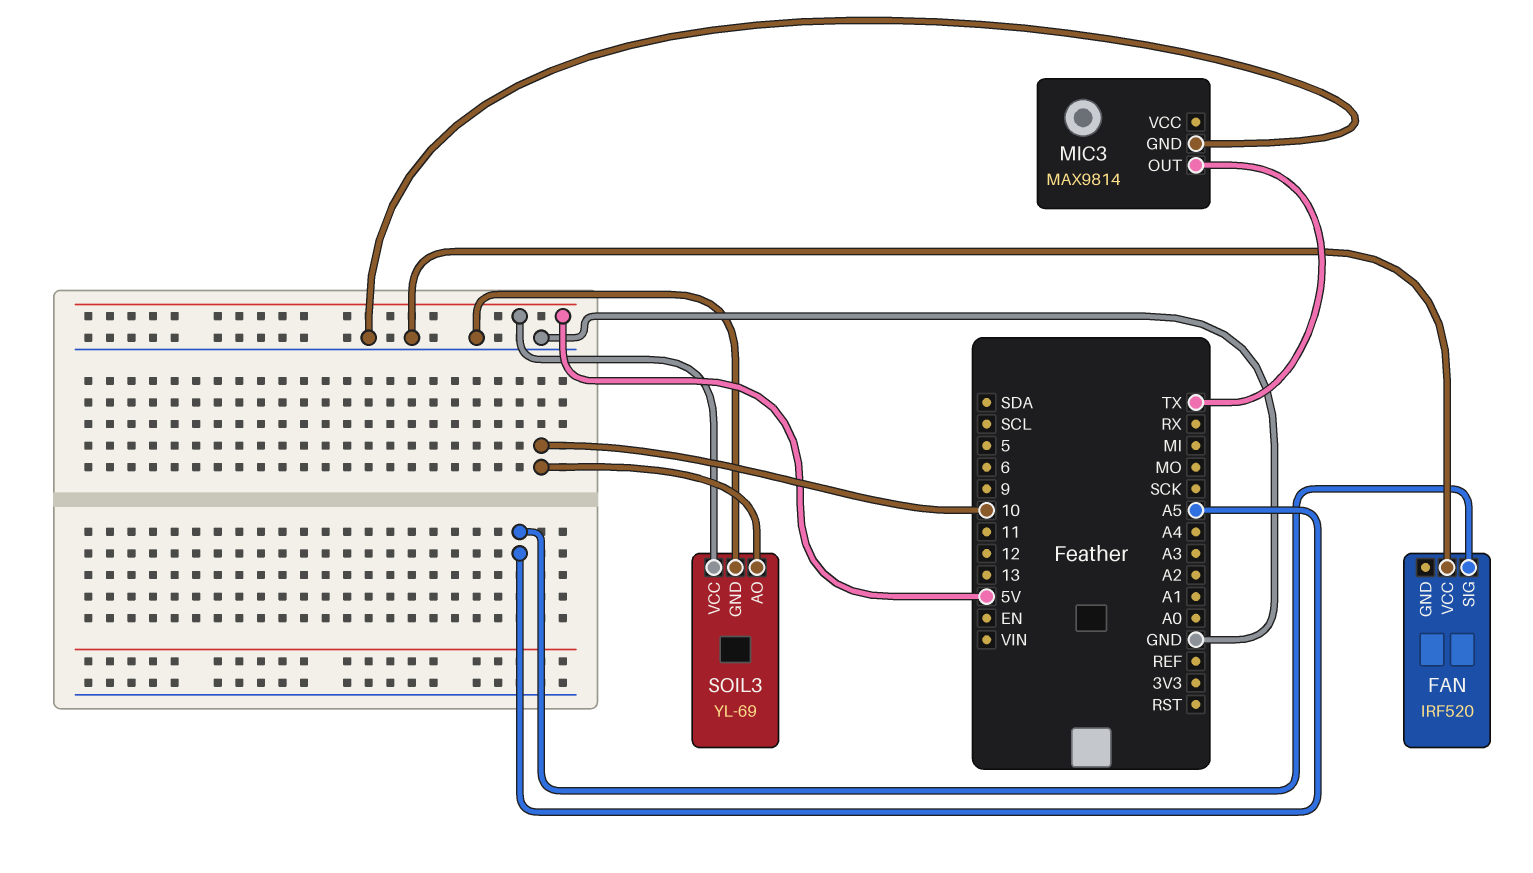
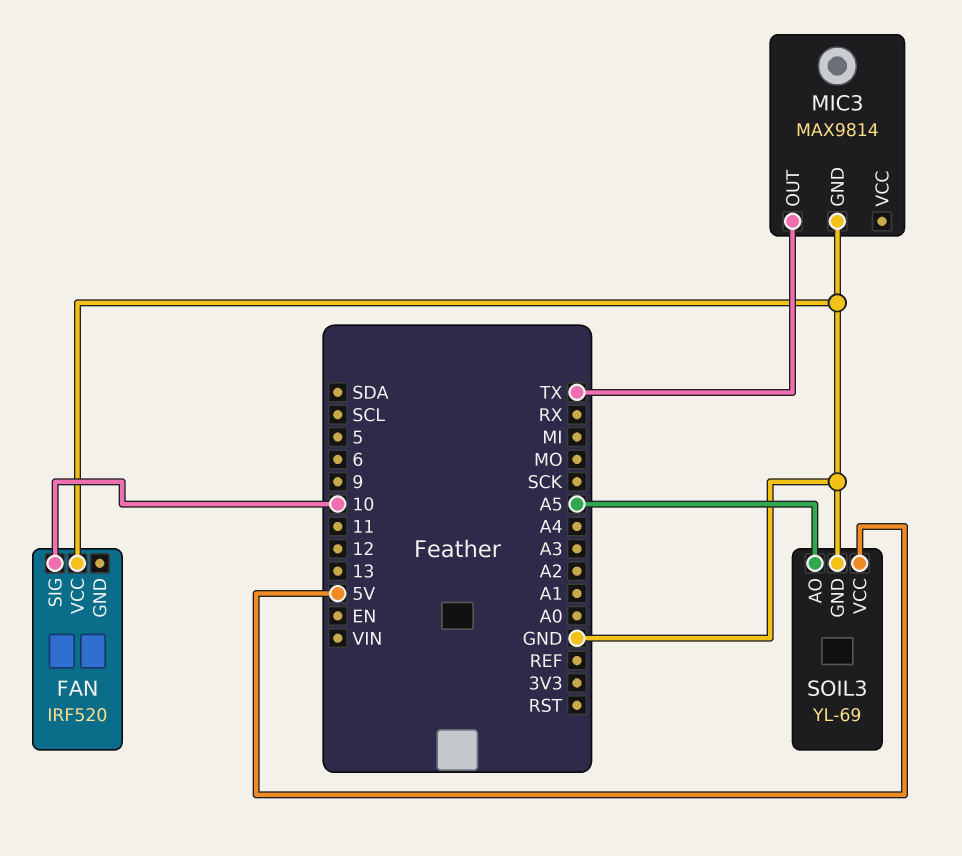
FAN pin SIG: A5 -> 10
SOIL3 pin AO: 10 -> A5

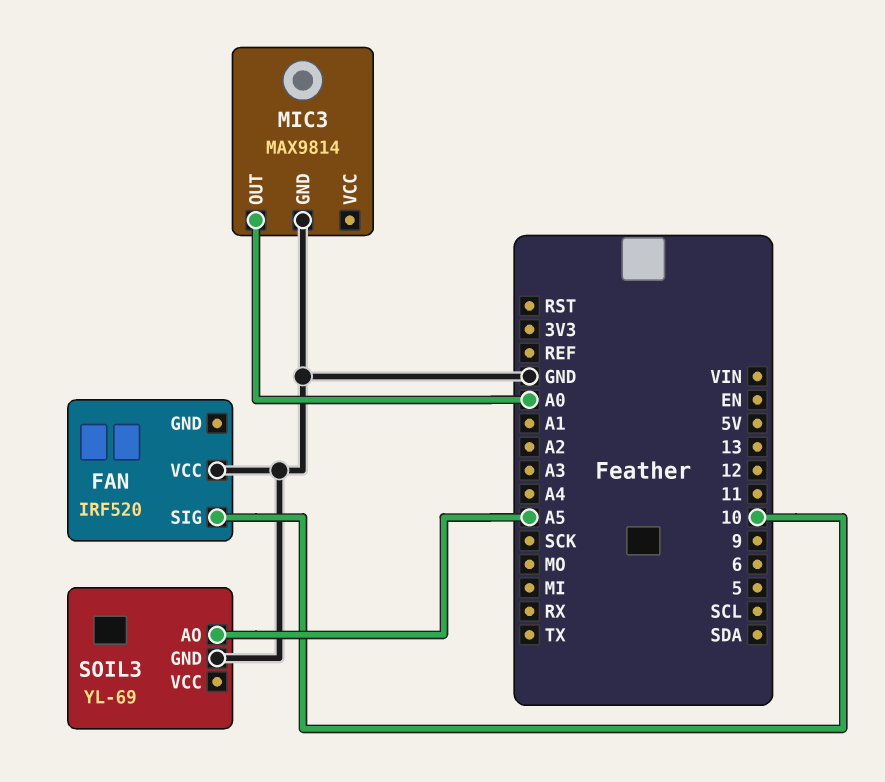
MIC3 pin OUT: TX -> A0
SOIL3 pin VCC: 5V -> none

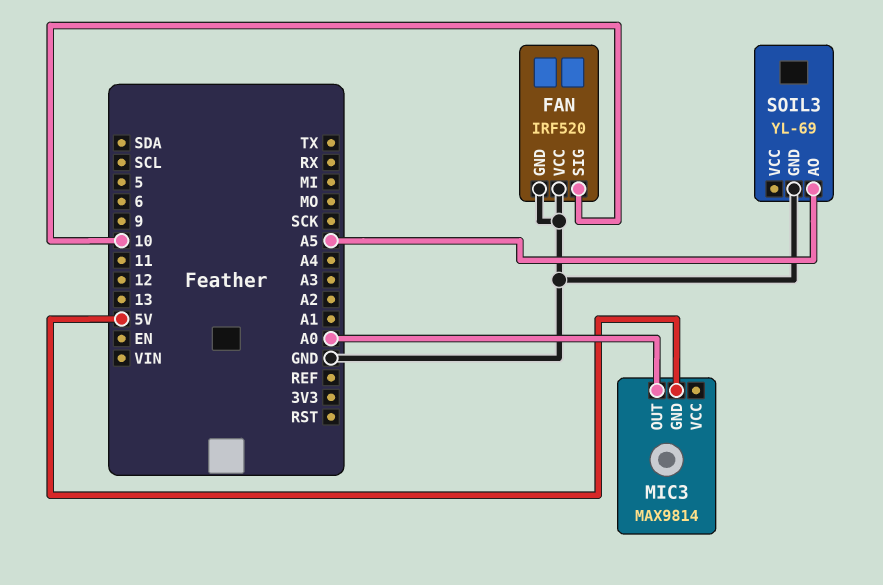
FAN pin GND: none -> GND
MIC3 pin GND: GND -> 5V

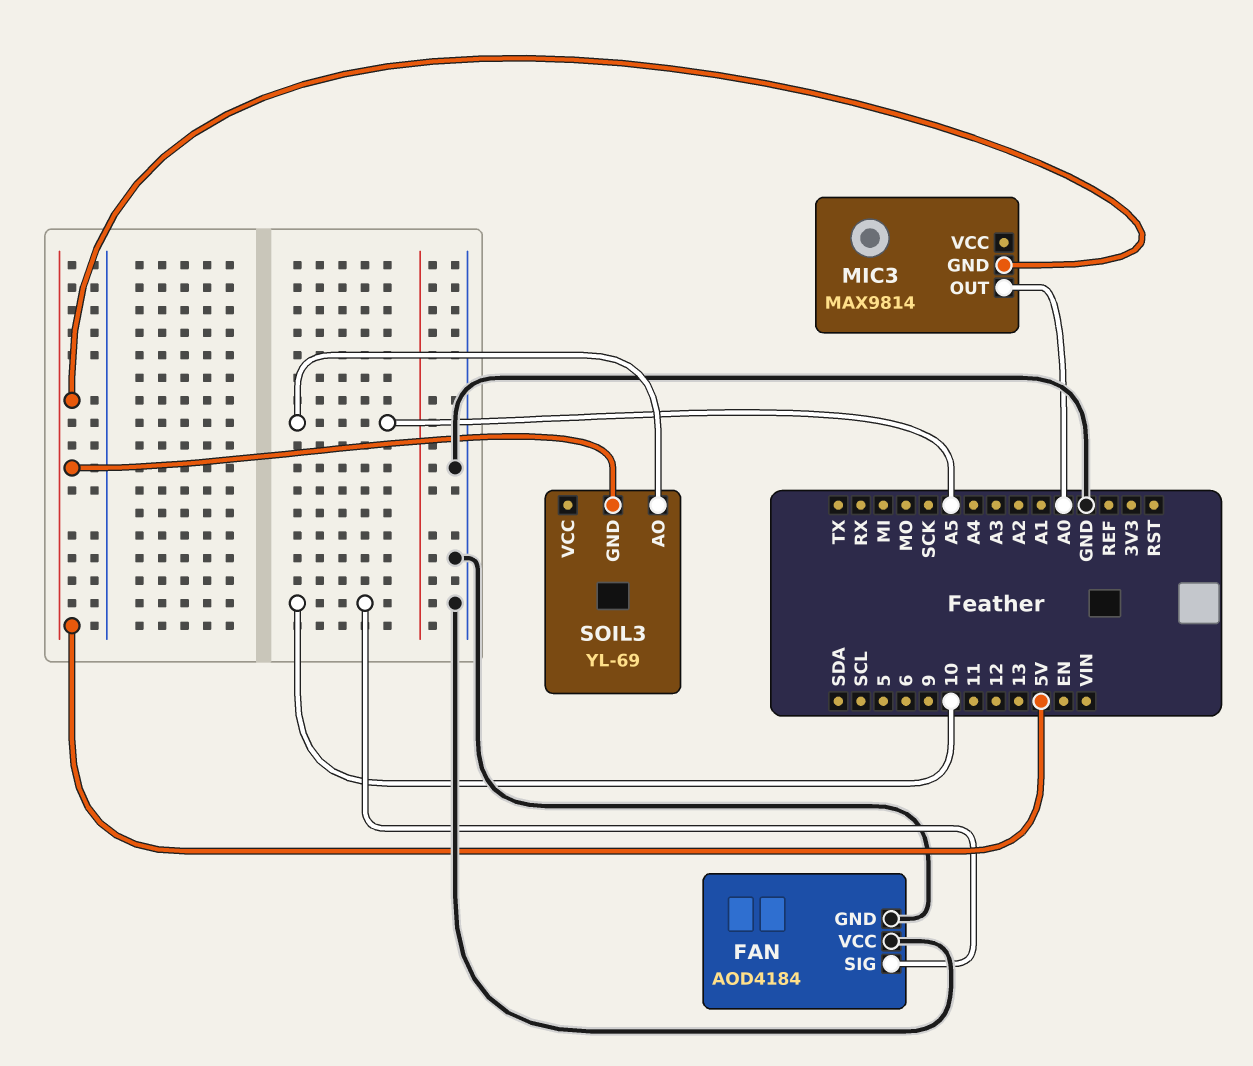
FAN: IRF520 -> AOD4184
SOIL3 pin GND: GND -> 5V

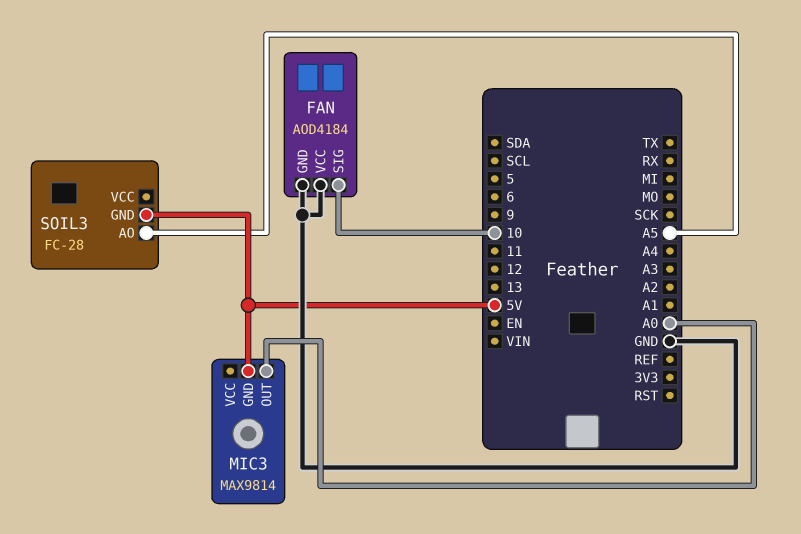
SOIL3: YL-69 -> FC-28

